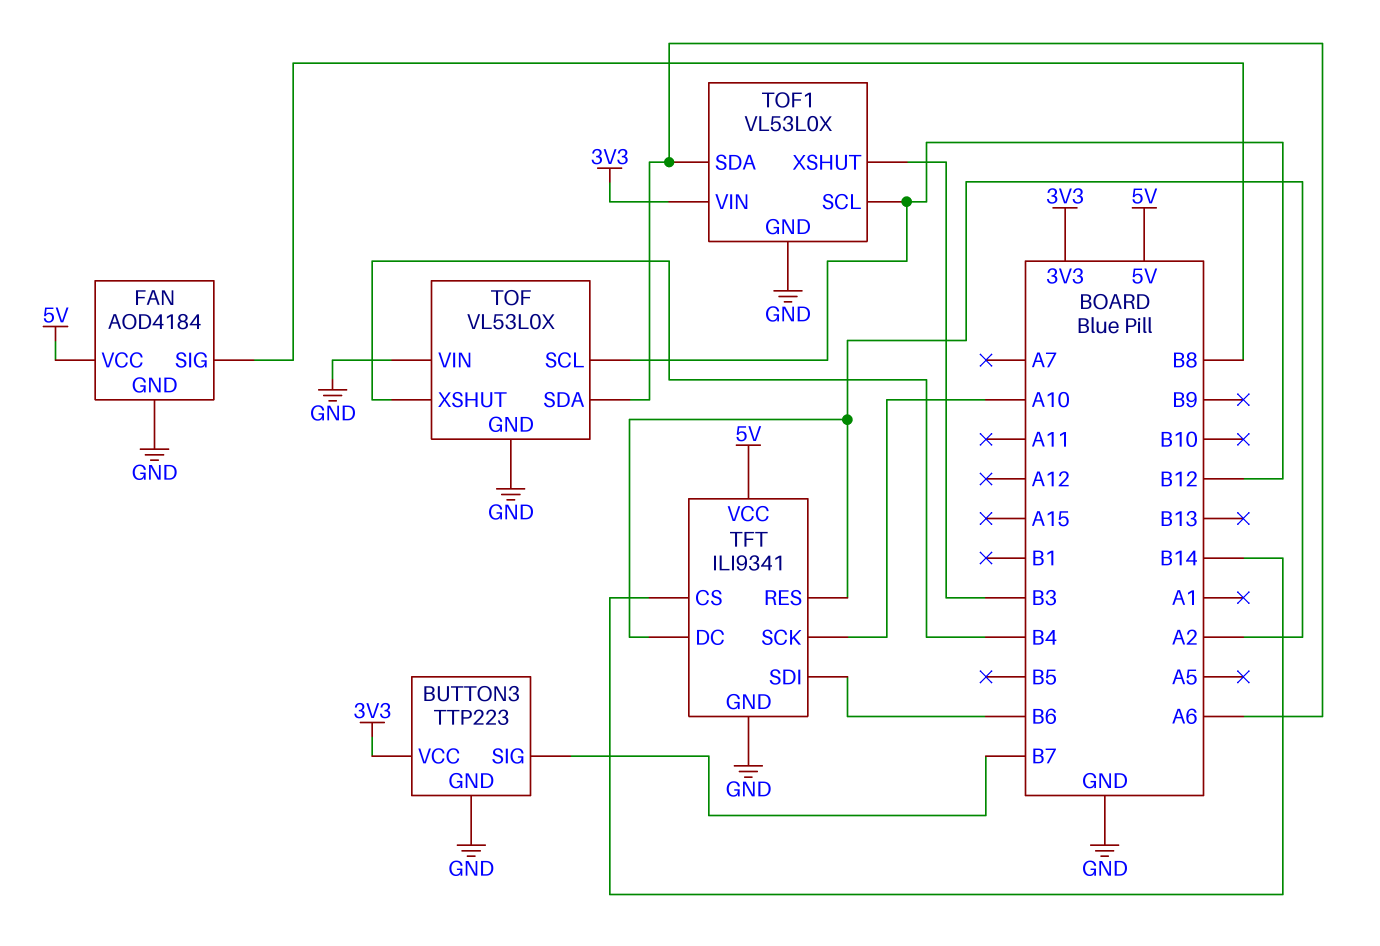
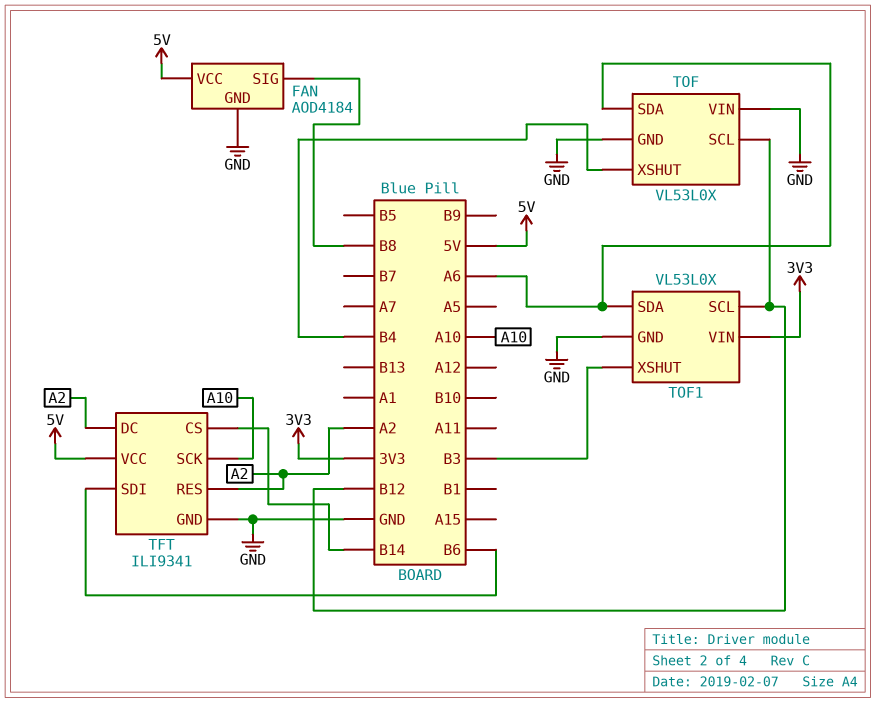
BUTTON3: TTP223 -> none
BUTTON3 pin GND: GND -> none
BUTTON3 pin SIG: B7 -> none
BUTTON3 pin VCC: 3V3 -> none

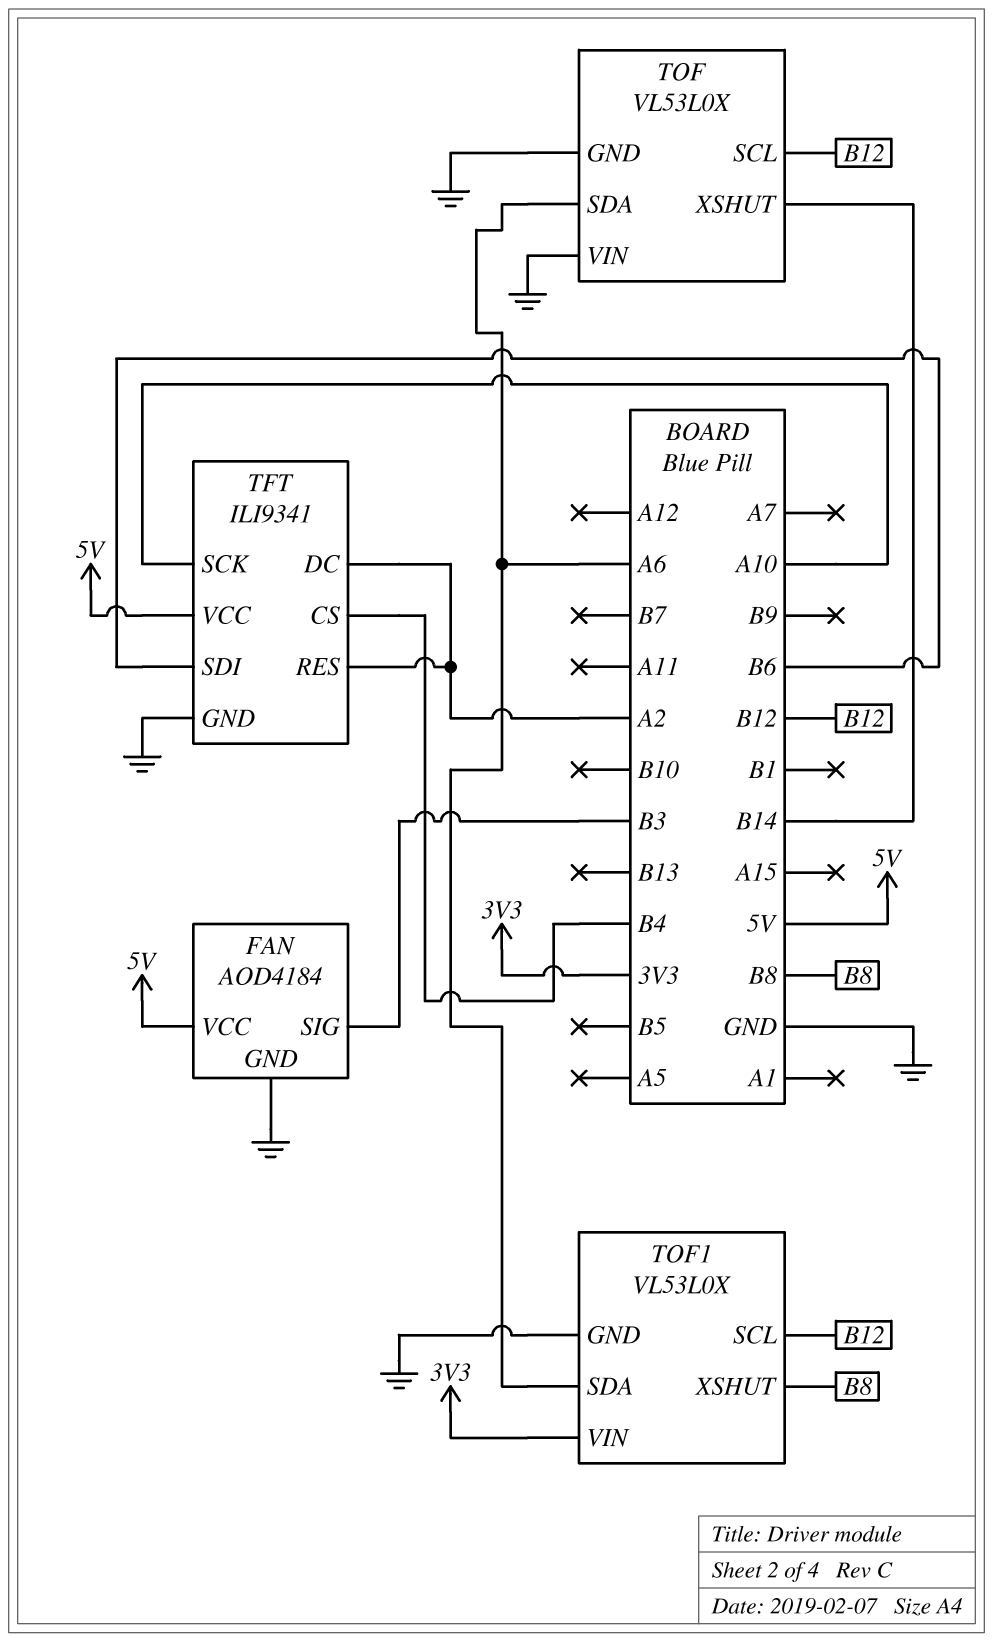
FAN pin SIG: B8 -> B3
TFT pin CS: B14 -> B4
TOF pin XSHUT: B4 -> B14
TOF1 pin XSHUT: B3 -> B8

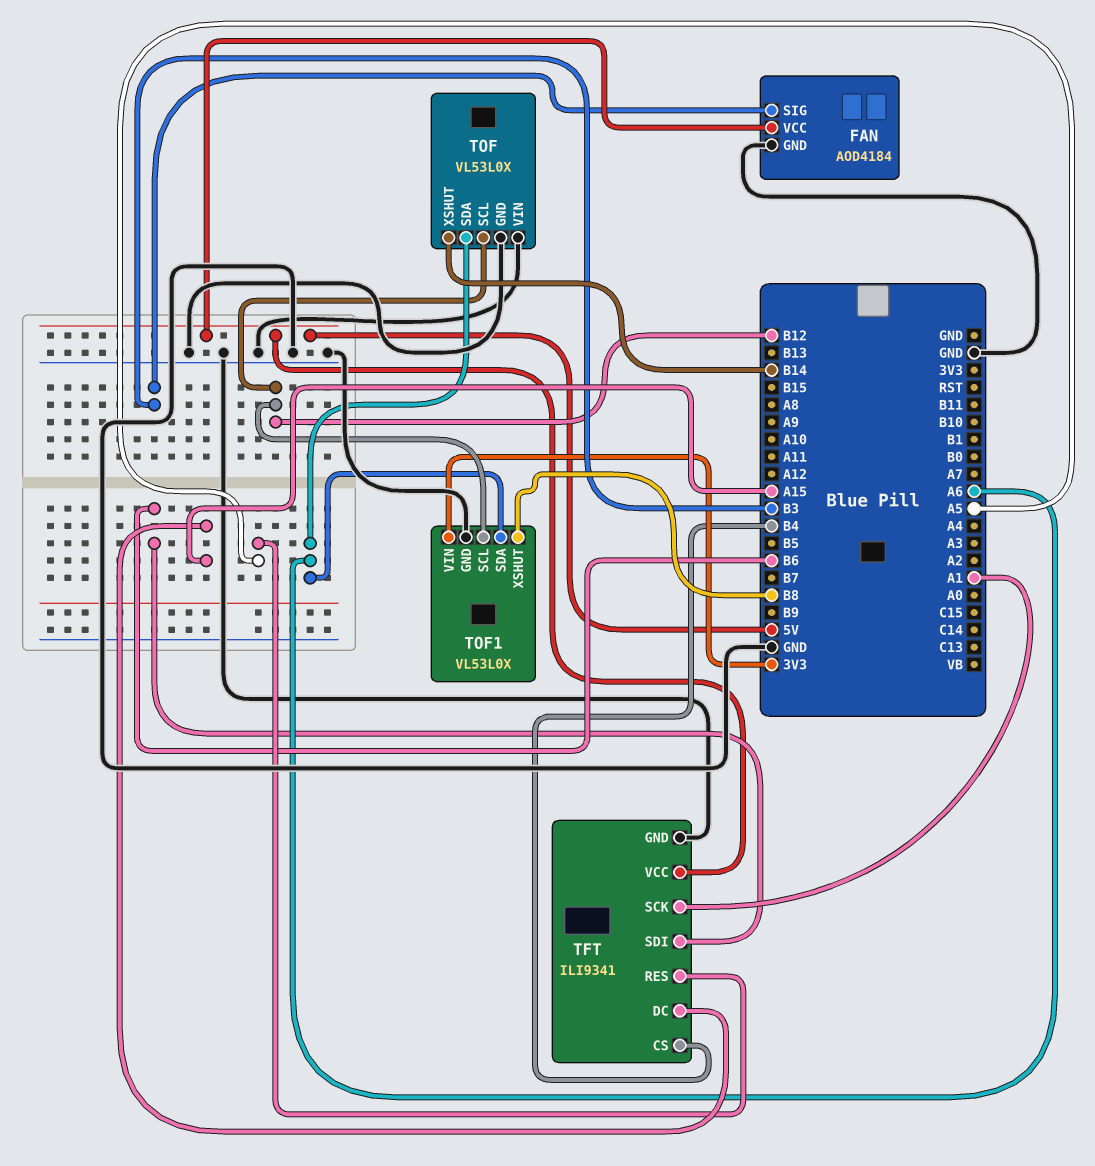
TFT pin DC: A2 -> A15
TFT pin RES: A2 -> A5
TFT pin SCK: A10 -> A1

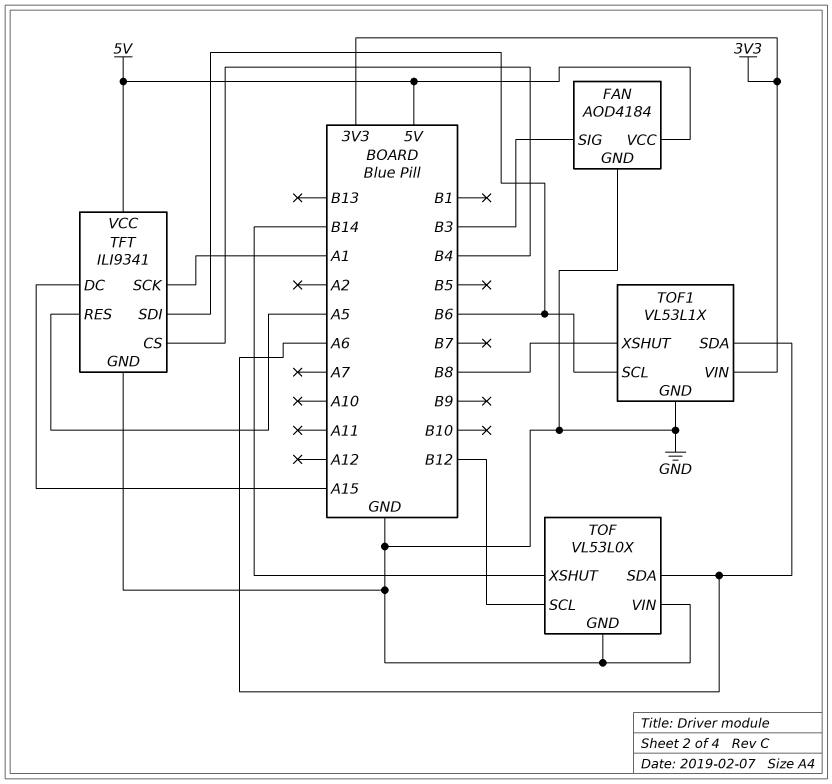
TOF1: VL53L0X -> VL53L1X
TOF1 pin SCL: B12 -> B6

